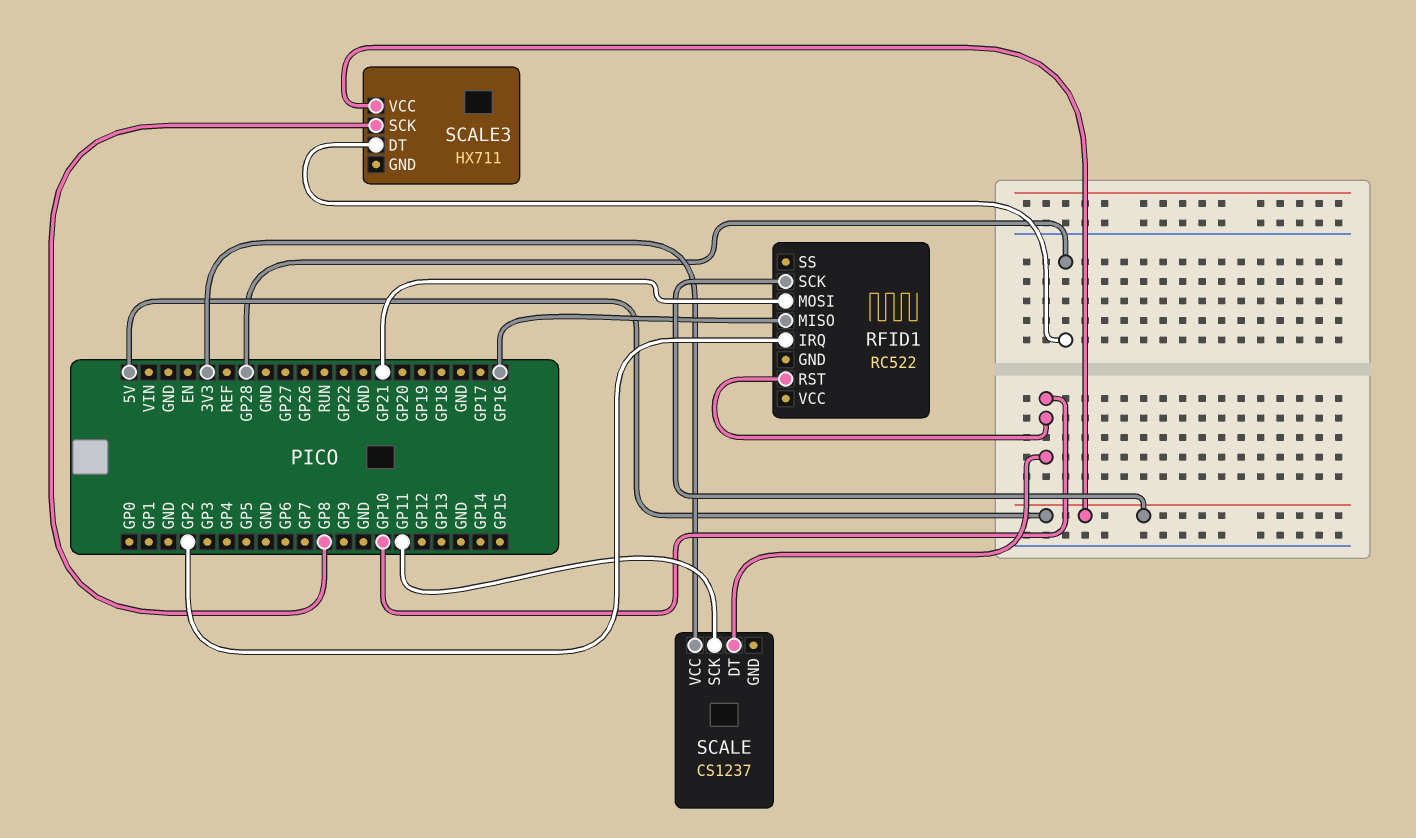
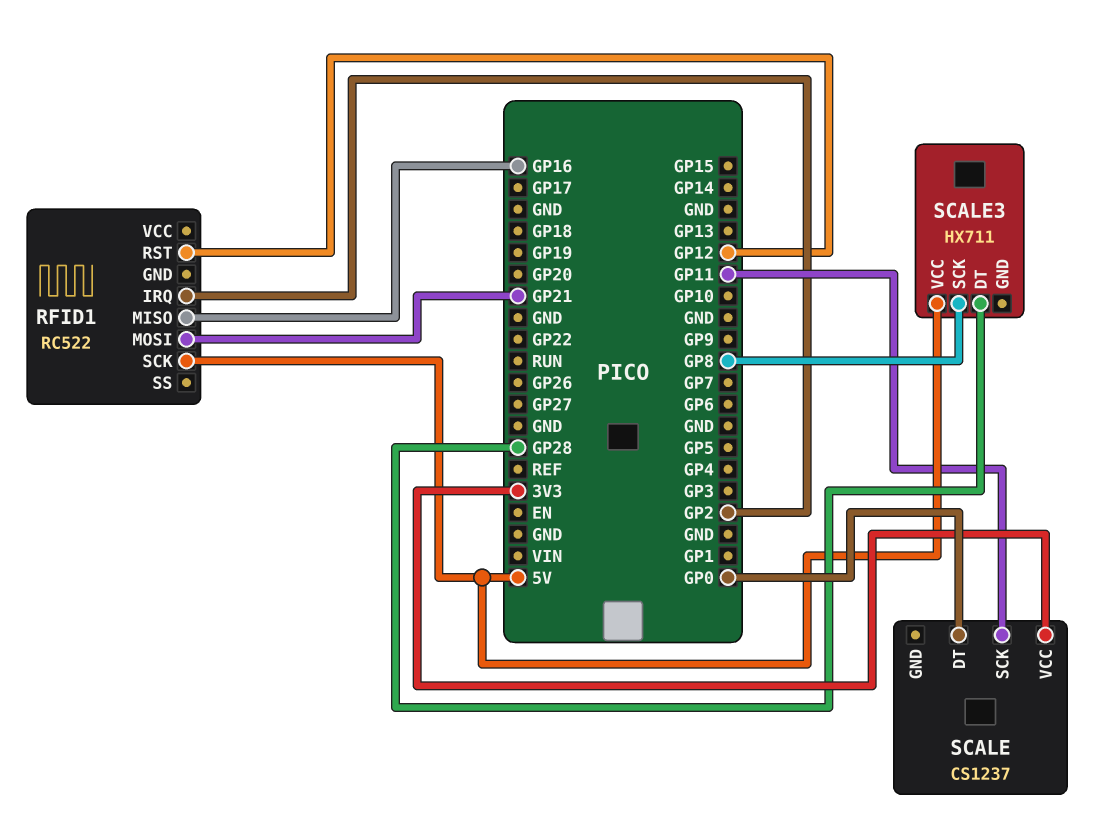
RFID1 pin RST: GP10 -> GP12
SCALE pin DT: GP10 -> GP0

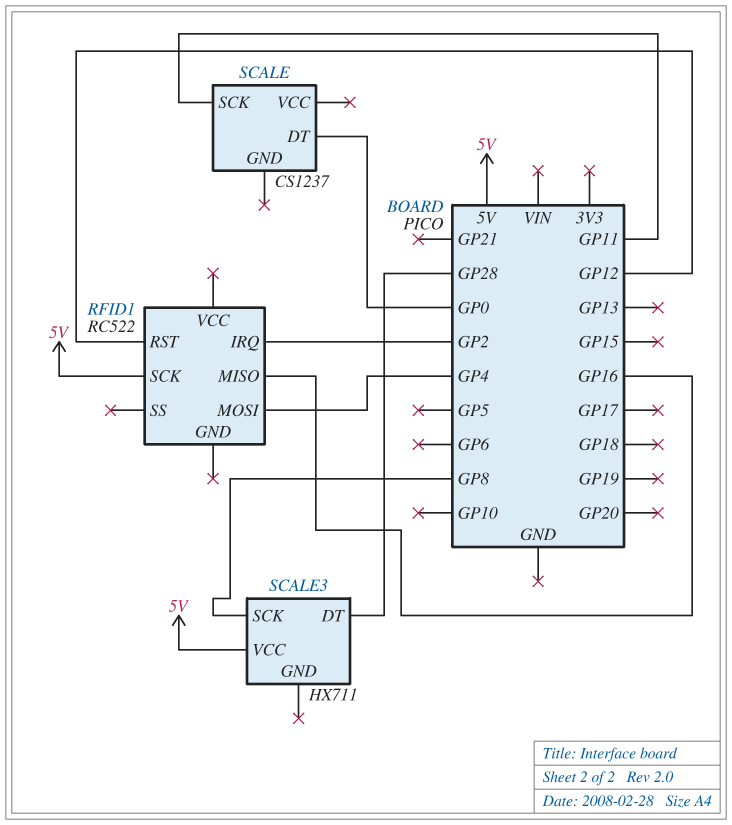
RFID1 pin MOSI: GP21 -> GP4
SCALE pin VCC: 3V3 -> none

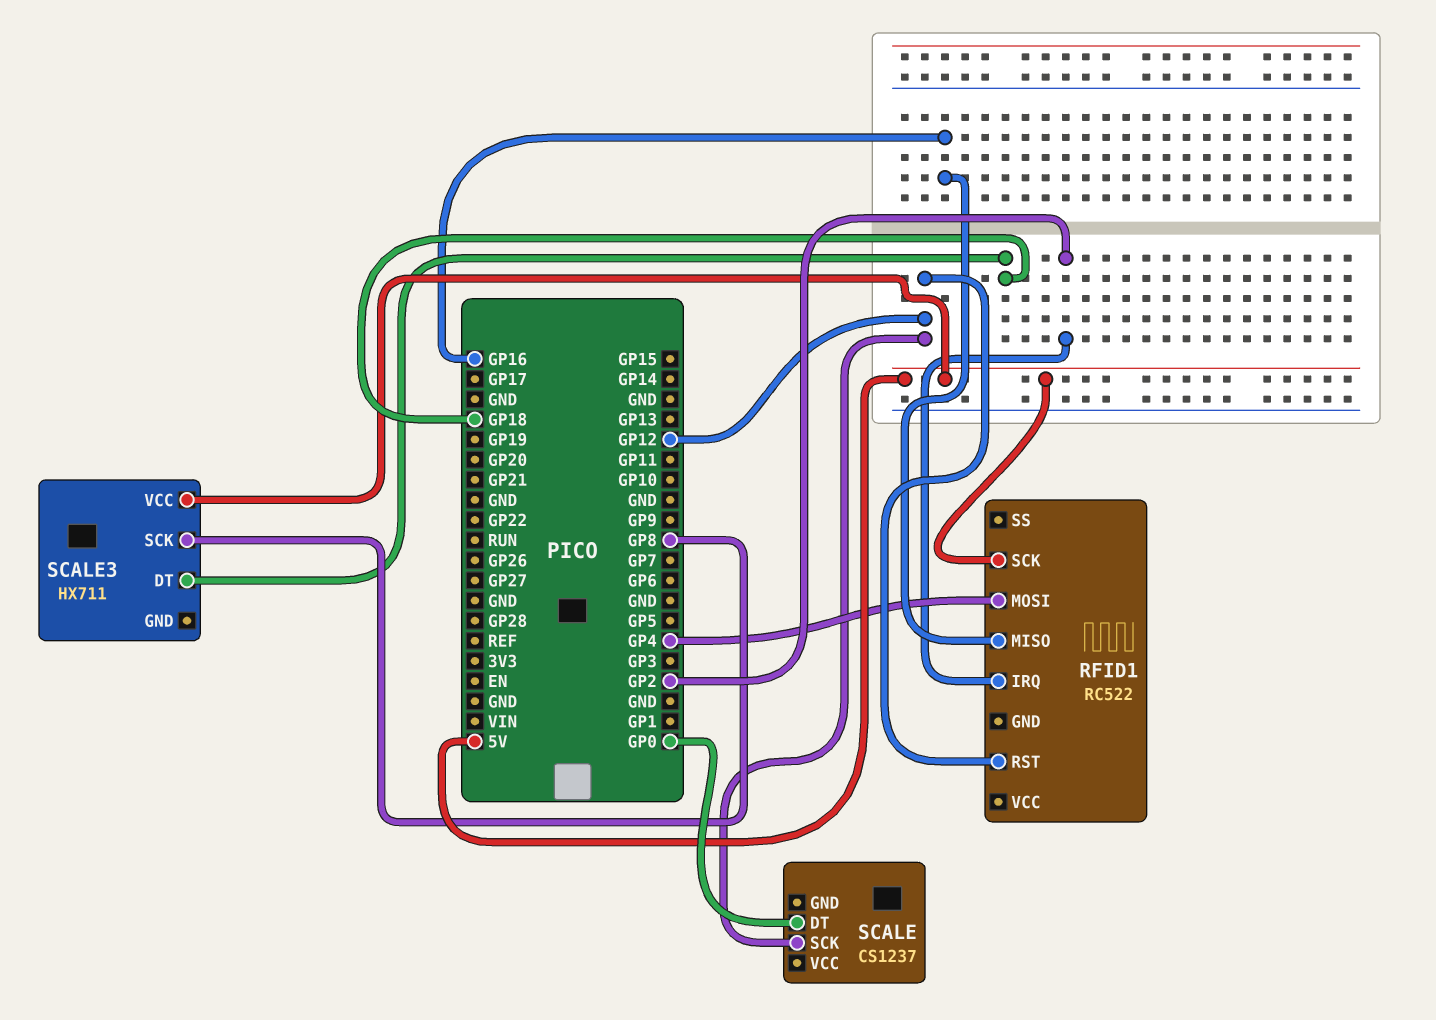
SCALE pin SCK: GP11 -> GP12
SCALE3 pin DT: GP28 -> GP18

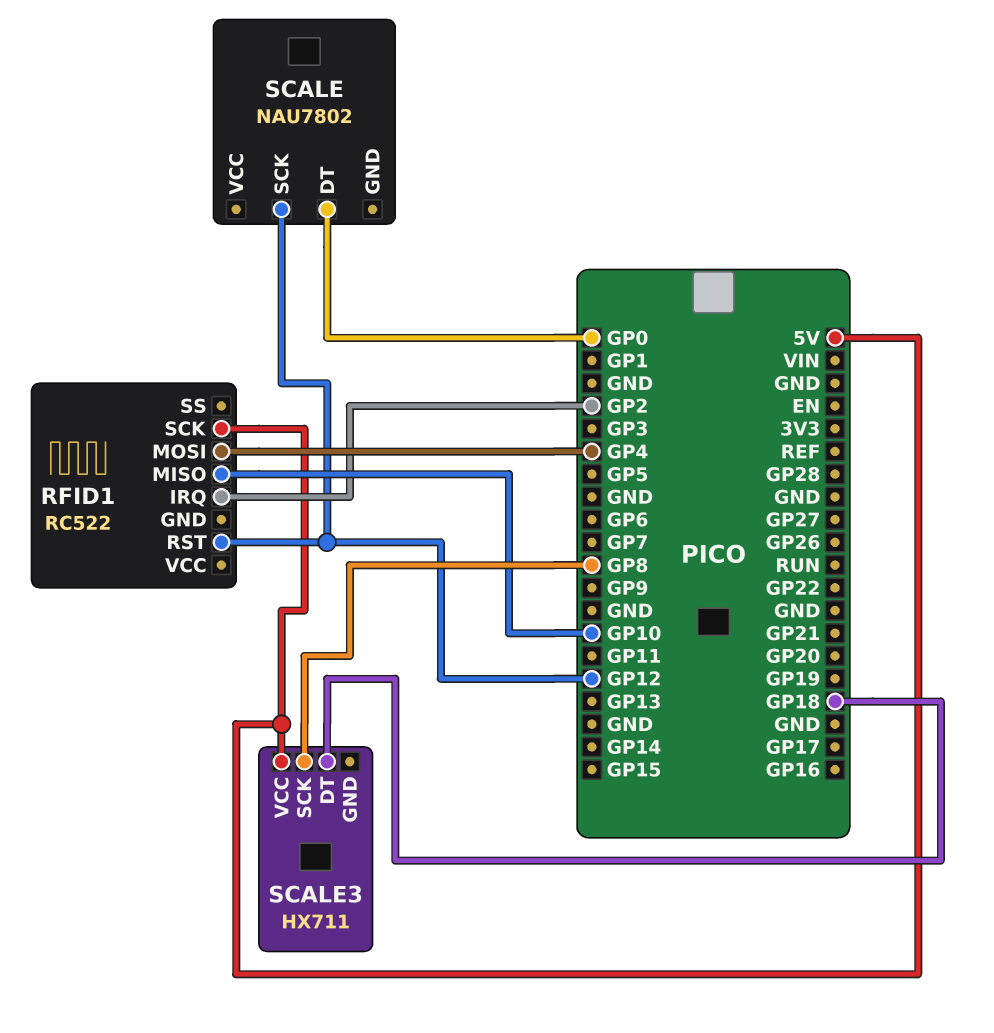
RFID1 pin MISO: GP16 -> GP10
SCALE: CS1237 -> NAU7802

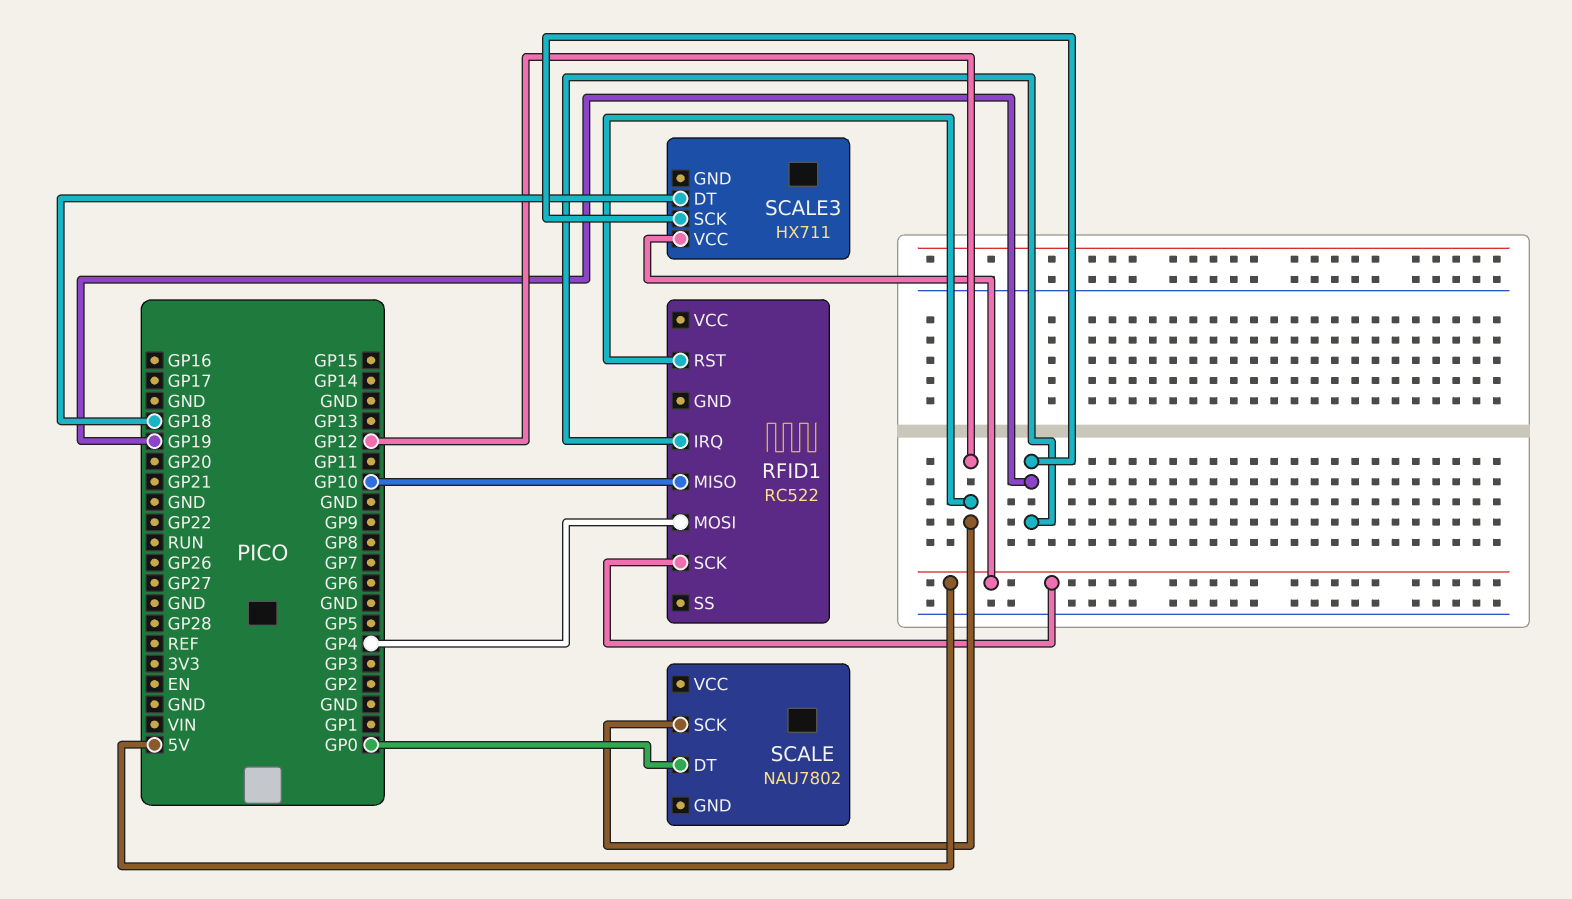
RFID1 pin IRQ: GP2 -> GP19
SCALE3 pin SCK: GP8 -> GP19

